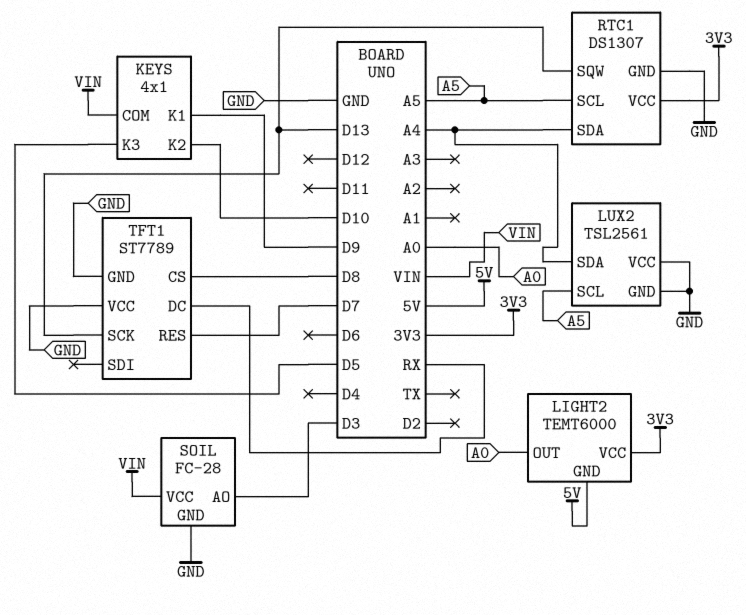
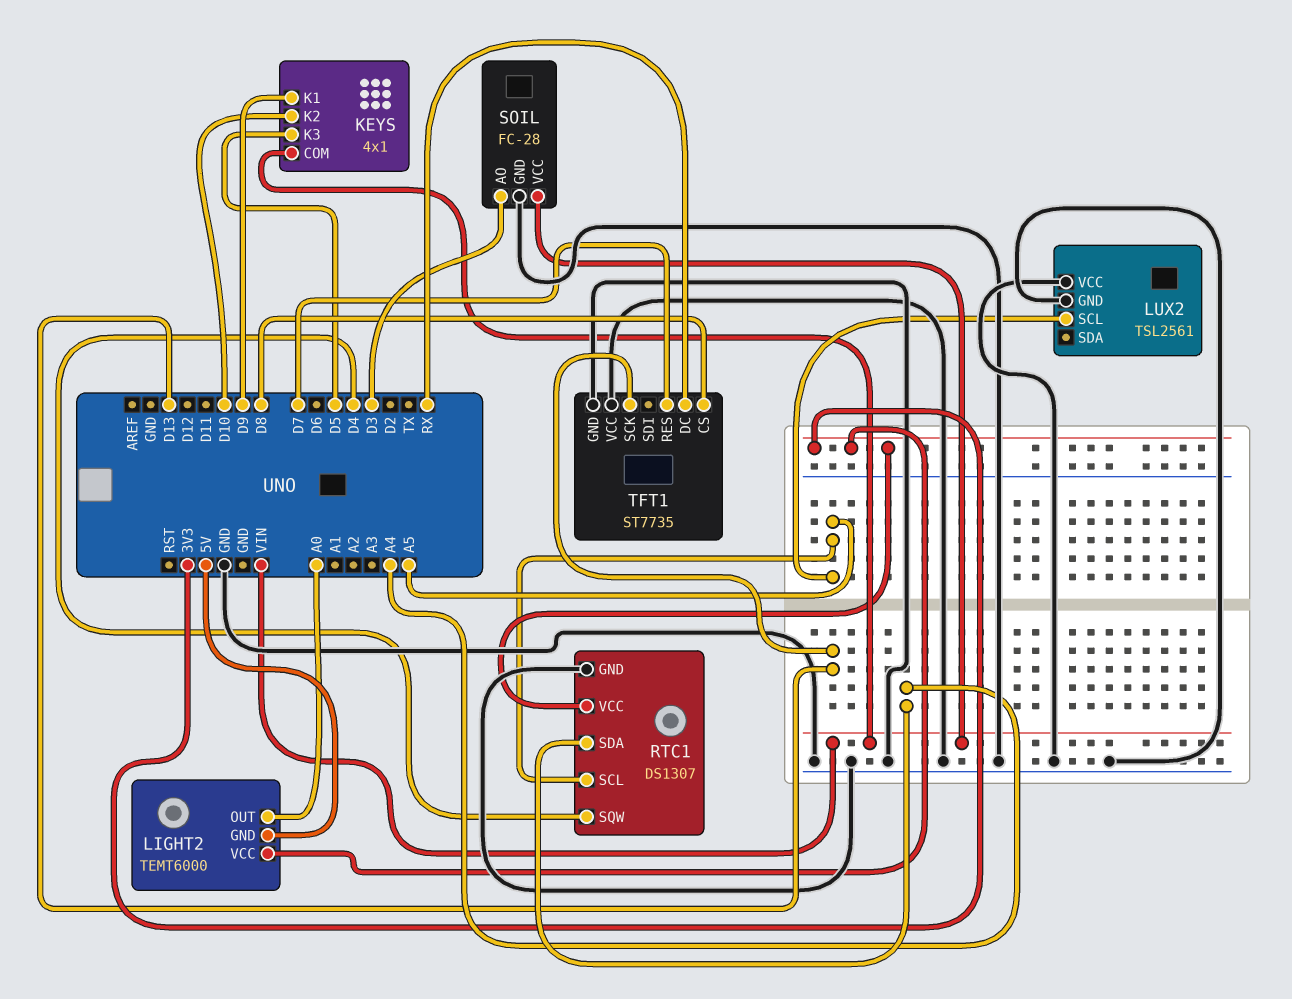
LUX2 pin SDA: A4 -> none
RTC1 pin SQW: D13 -> D4
TFT1: ST7789 -> ST7735

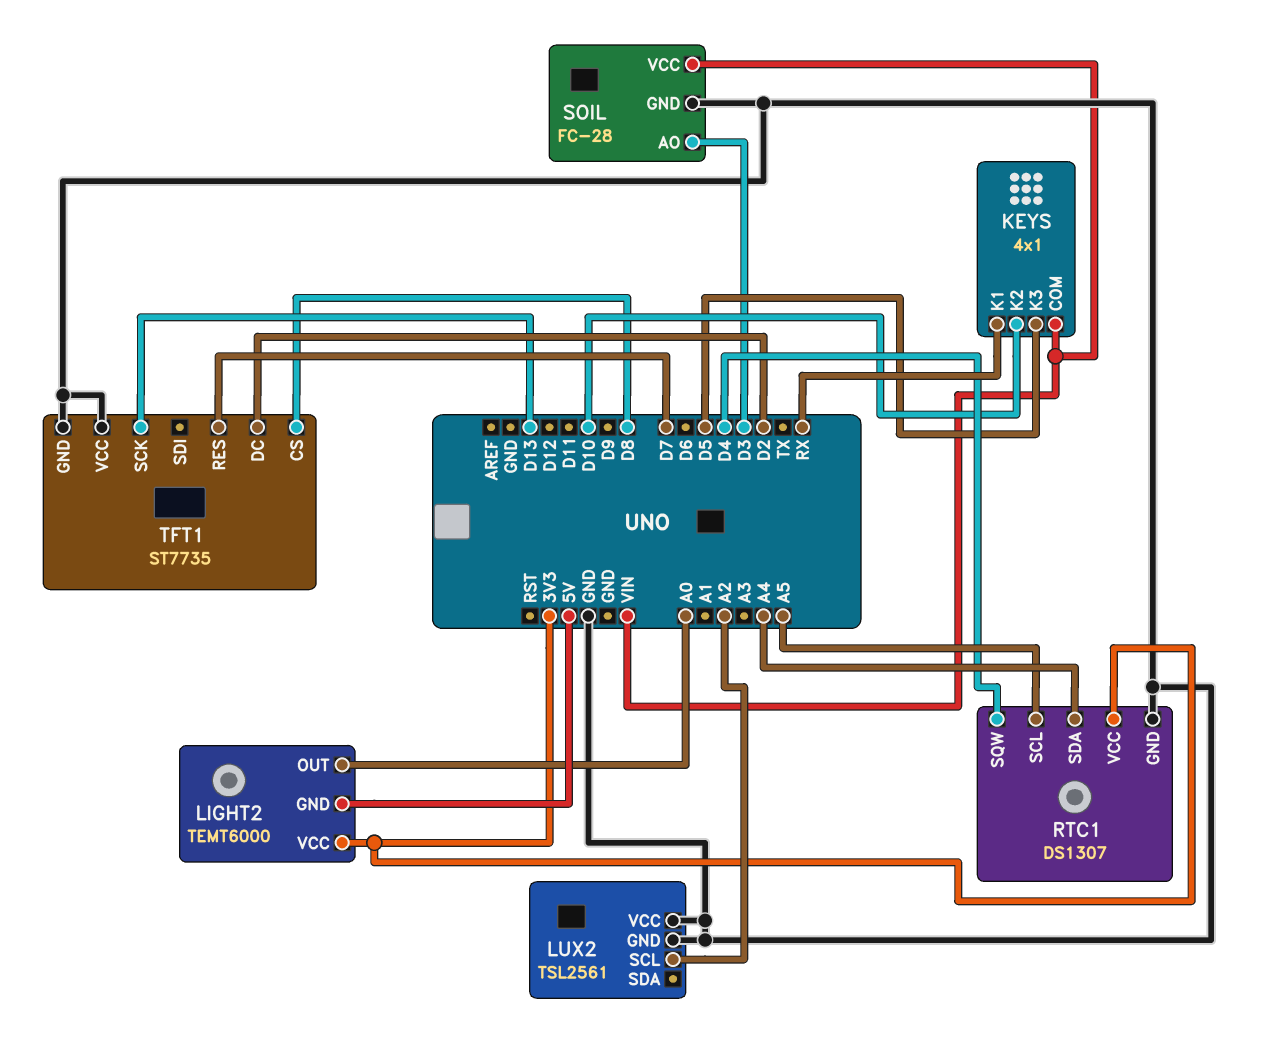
KEYS pin K1: D9 -> RX
LUX2 pin SCL: A5 -> A2
TFT1 pin DC: RX -> D2

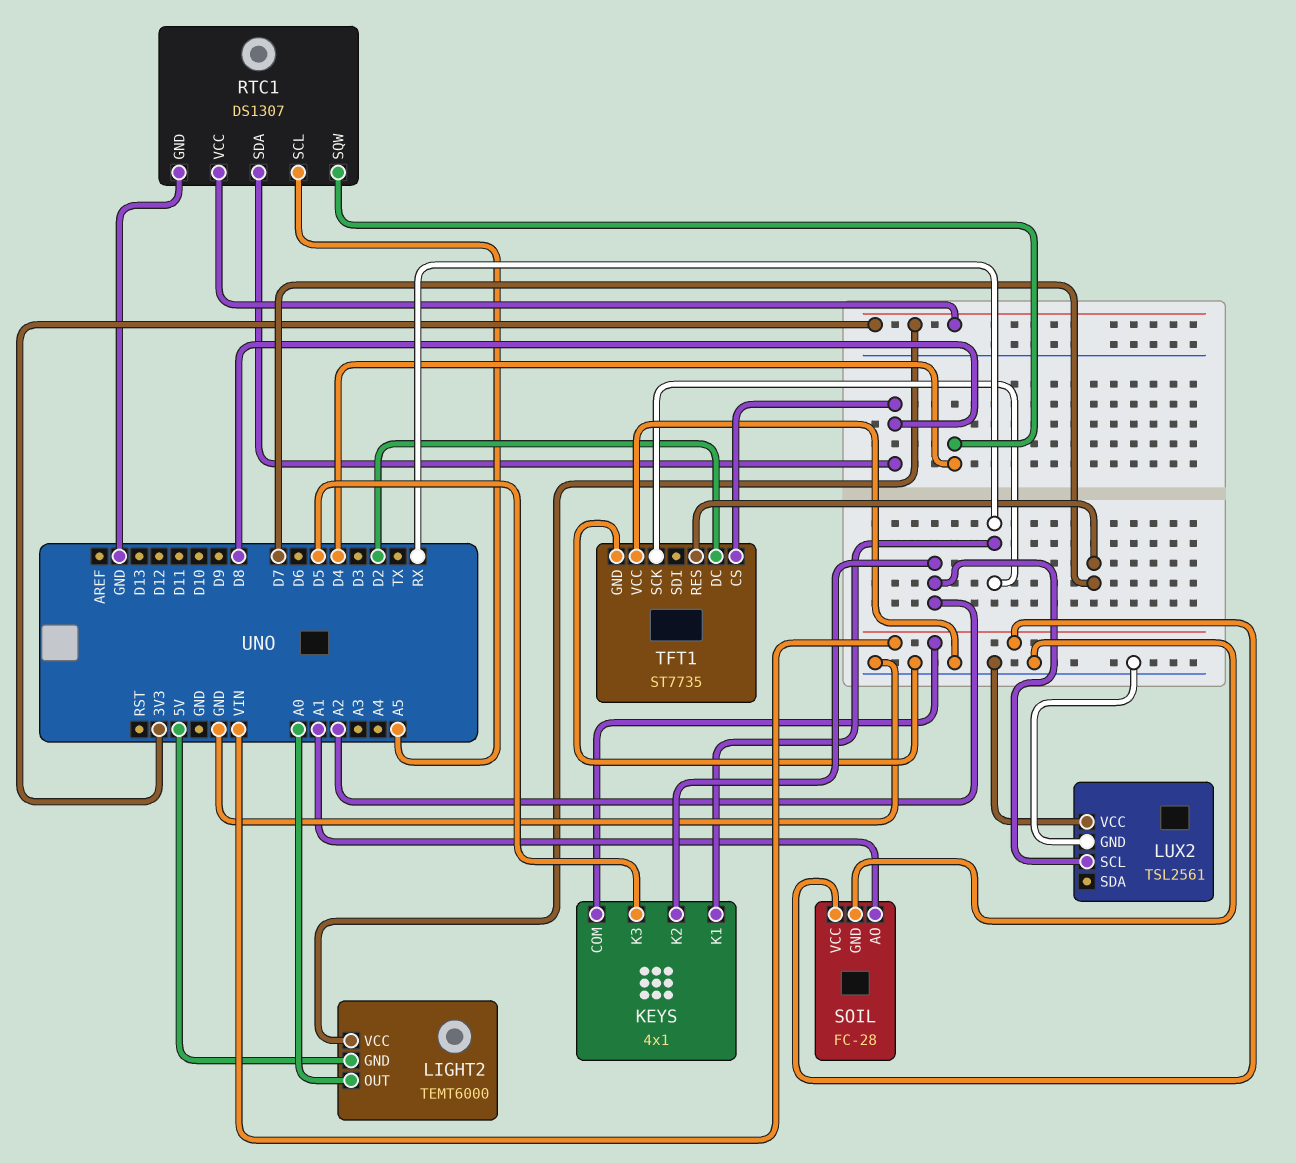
KEYS pin K2: D10 -> A2
RTC1 pin SDA: A4 -> D8
SOIL pin AO: D3 -> A1
TFT1 pin SCK: D13 -> RX

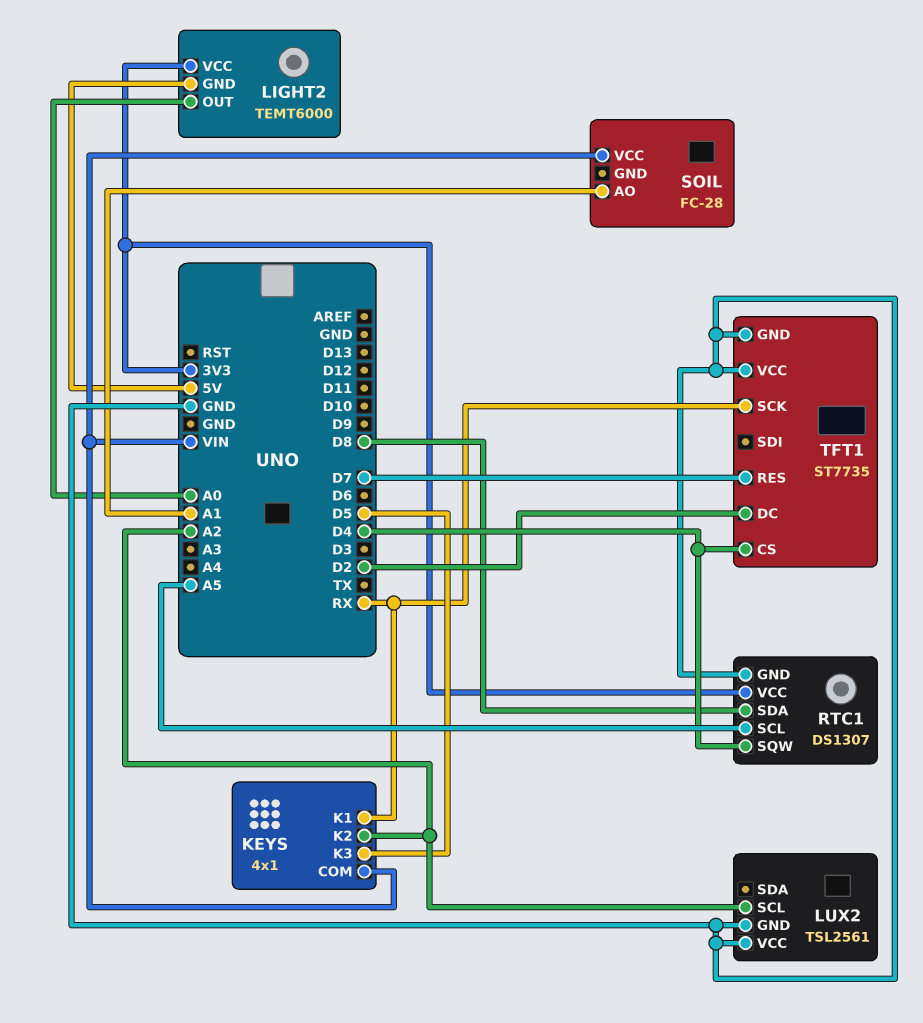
SOIL pin GND: GND -> none
TFT1 pin CS: D8 -> D4

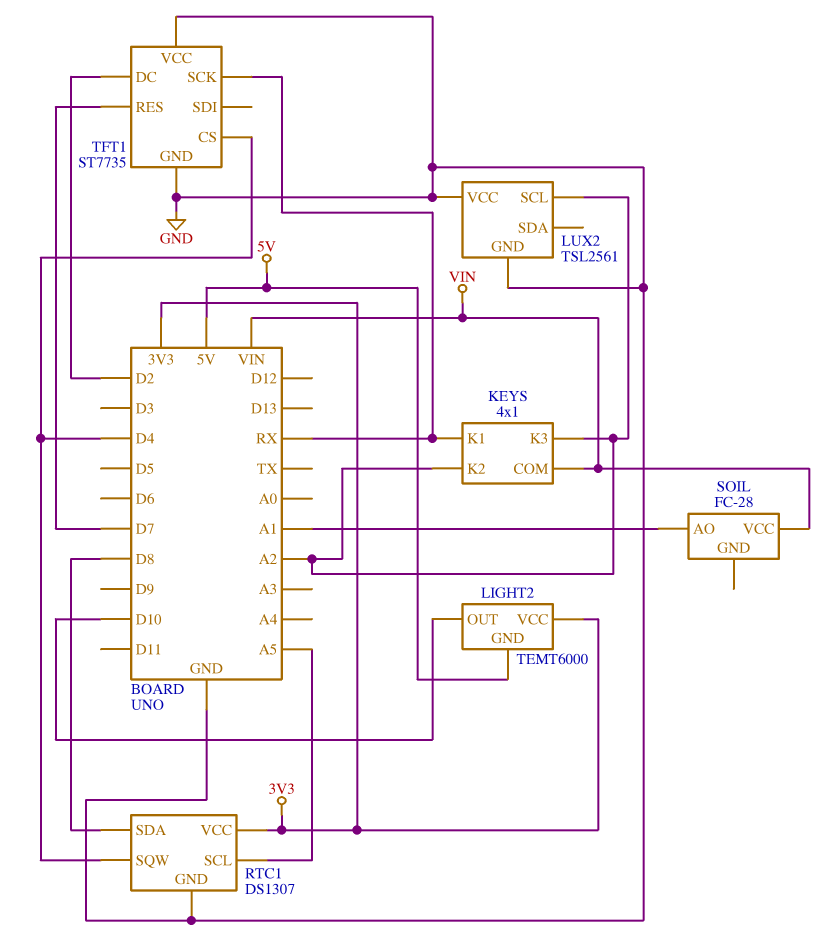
KEYS pin K3: D5 -> A2
LIGHT2 pin OUT: A0 -> D10

